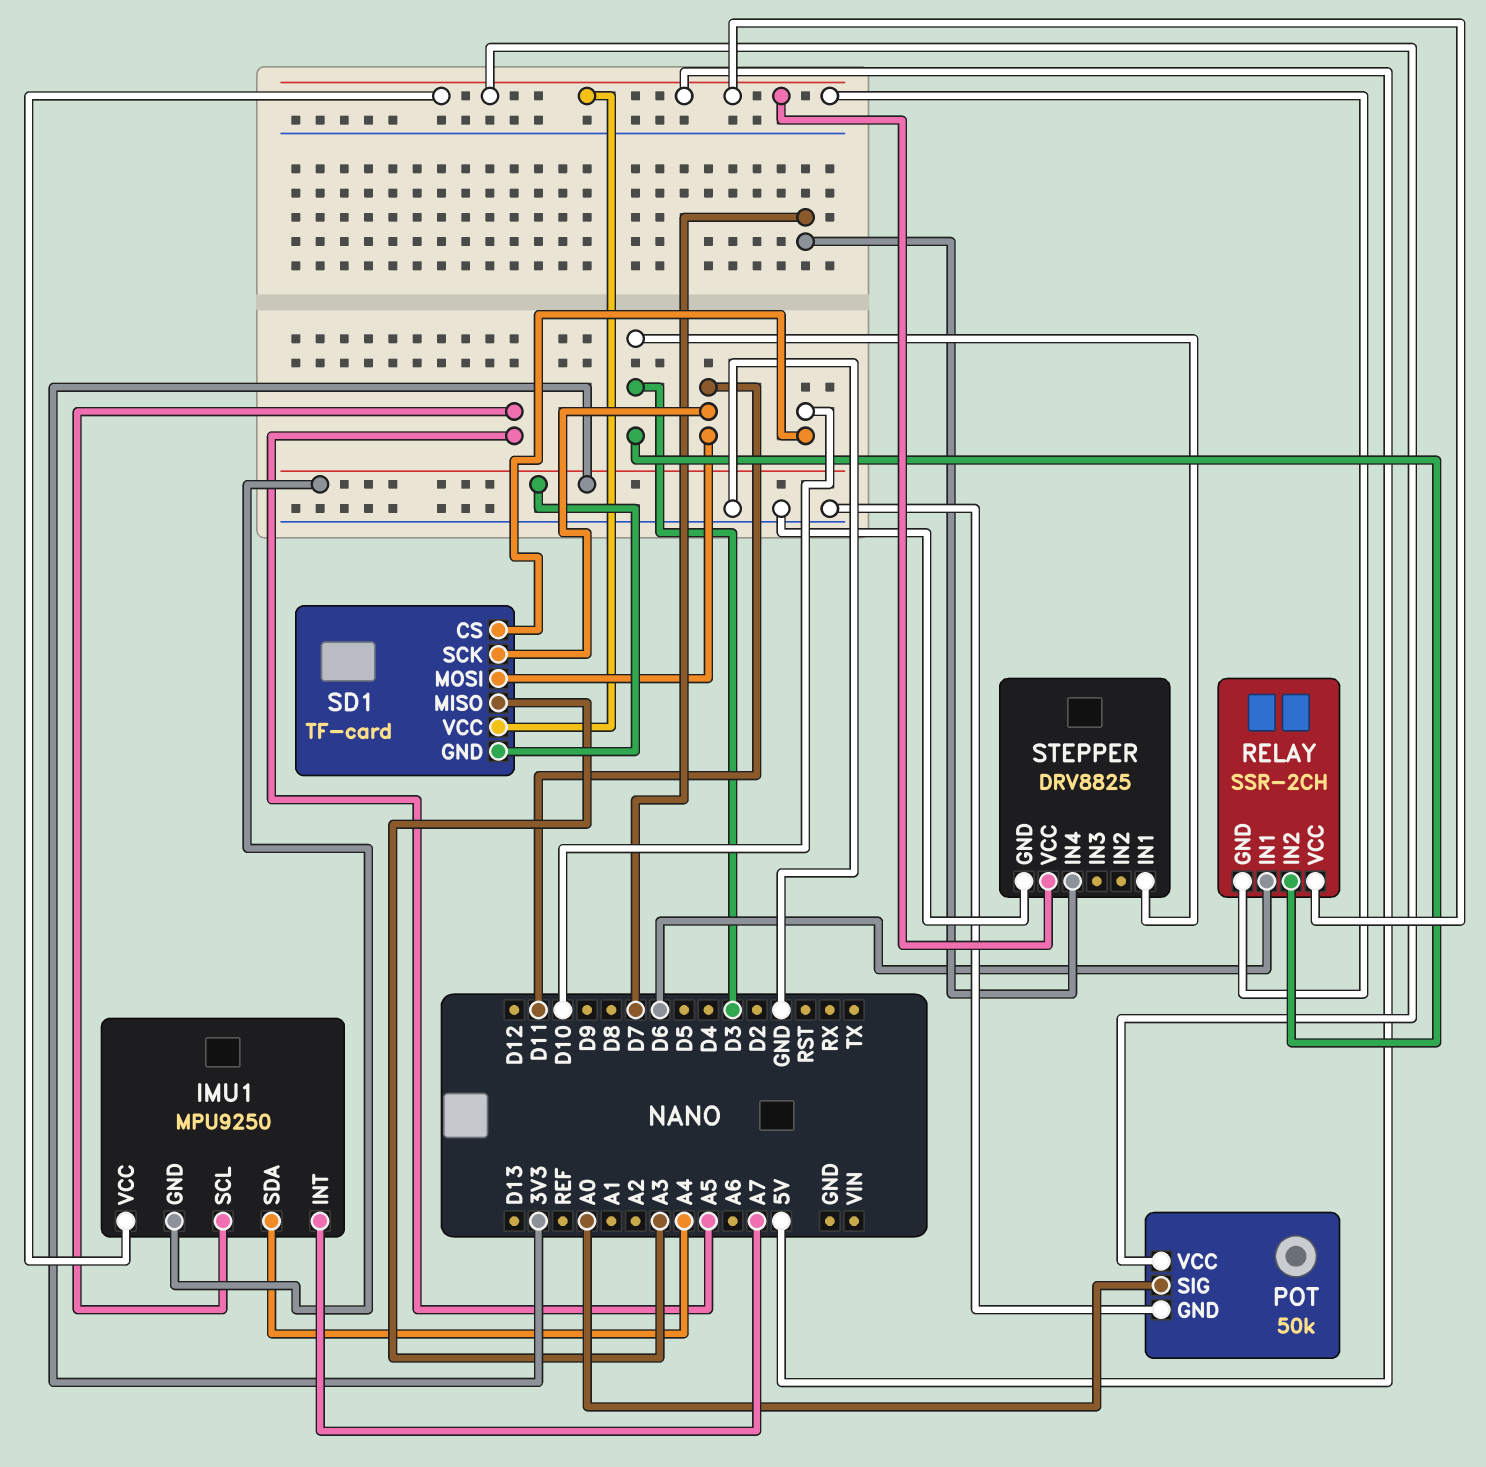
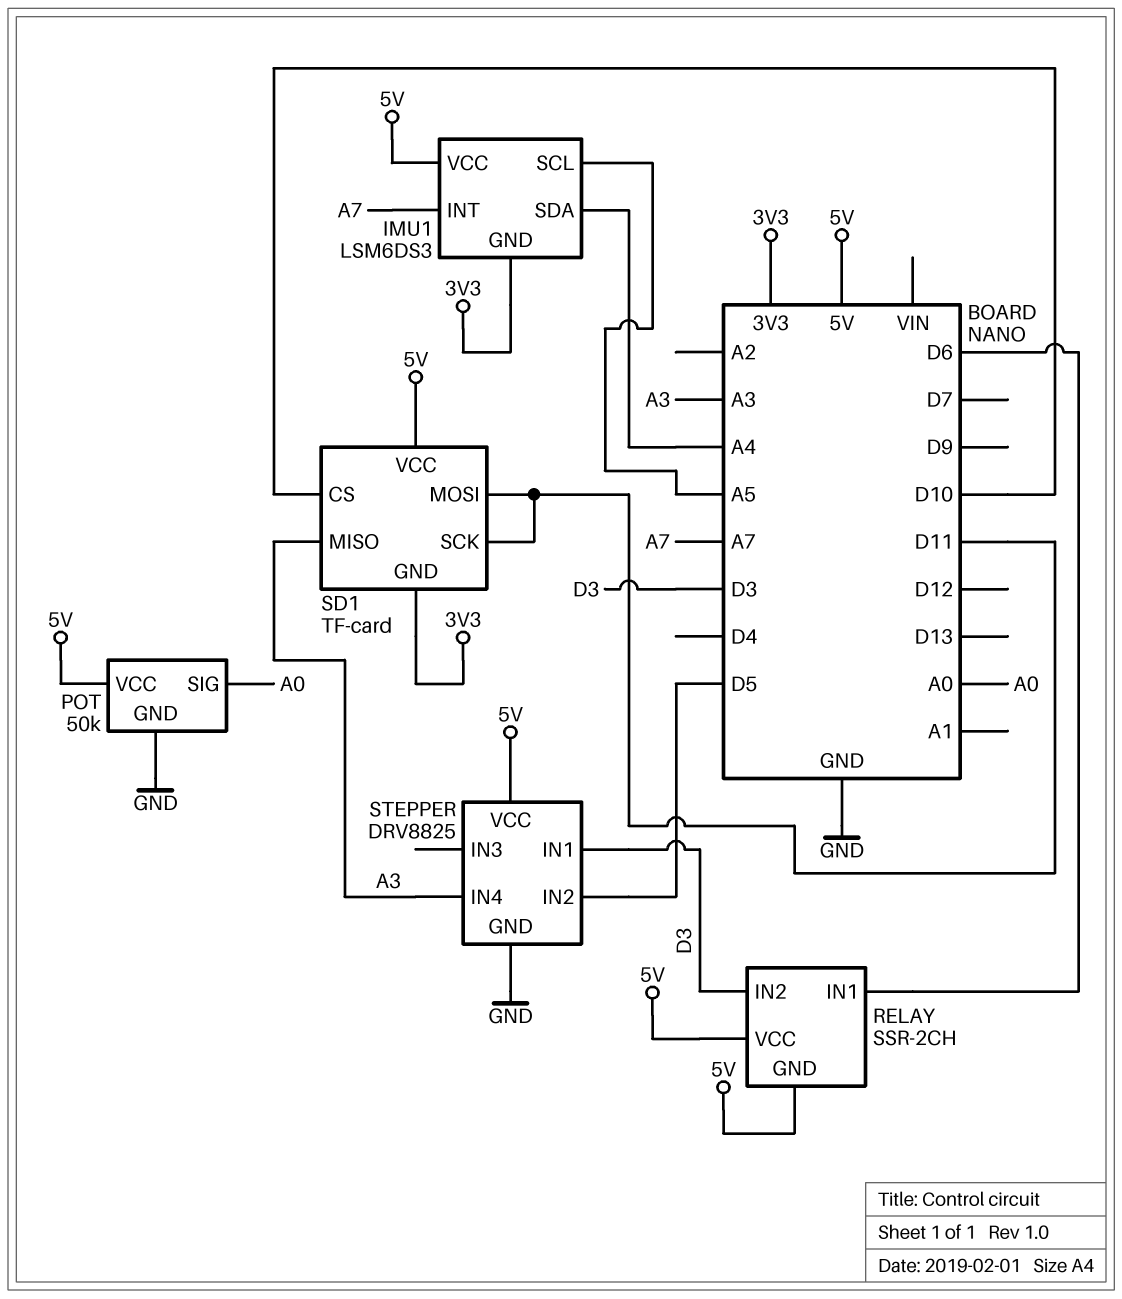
IMU1: MPU9250 -> LSM6DS3
STEPPER pin IN2: none -> D5
STEPPER pin IN4: D7 -> A3

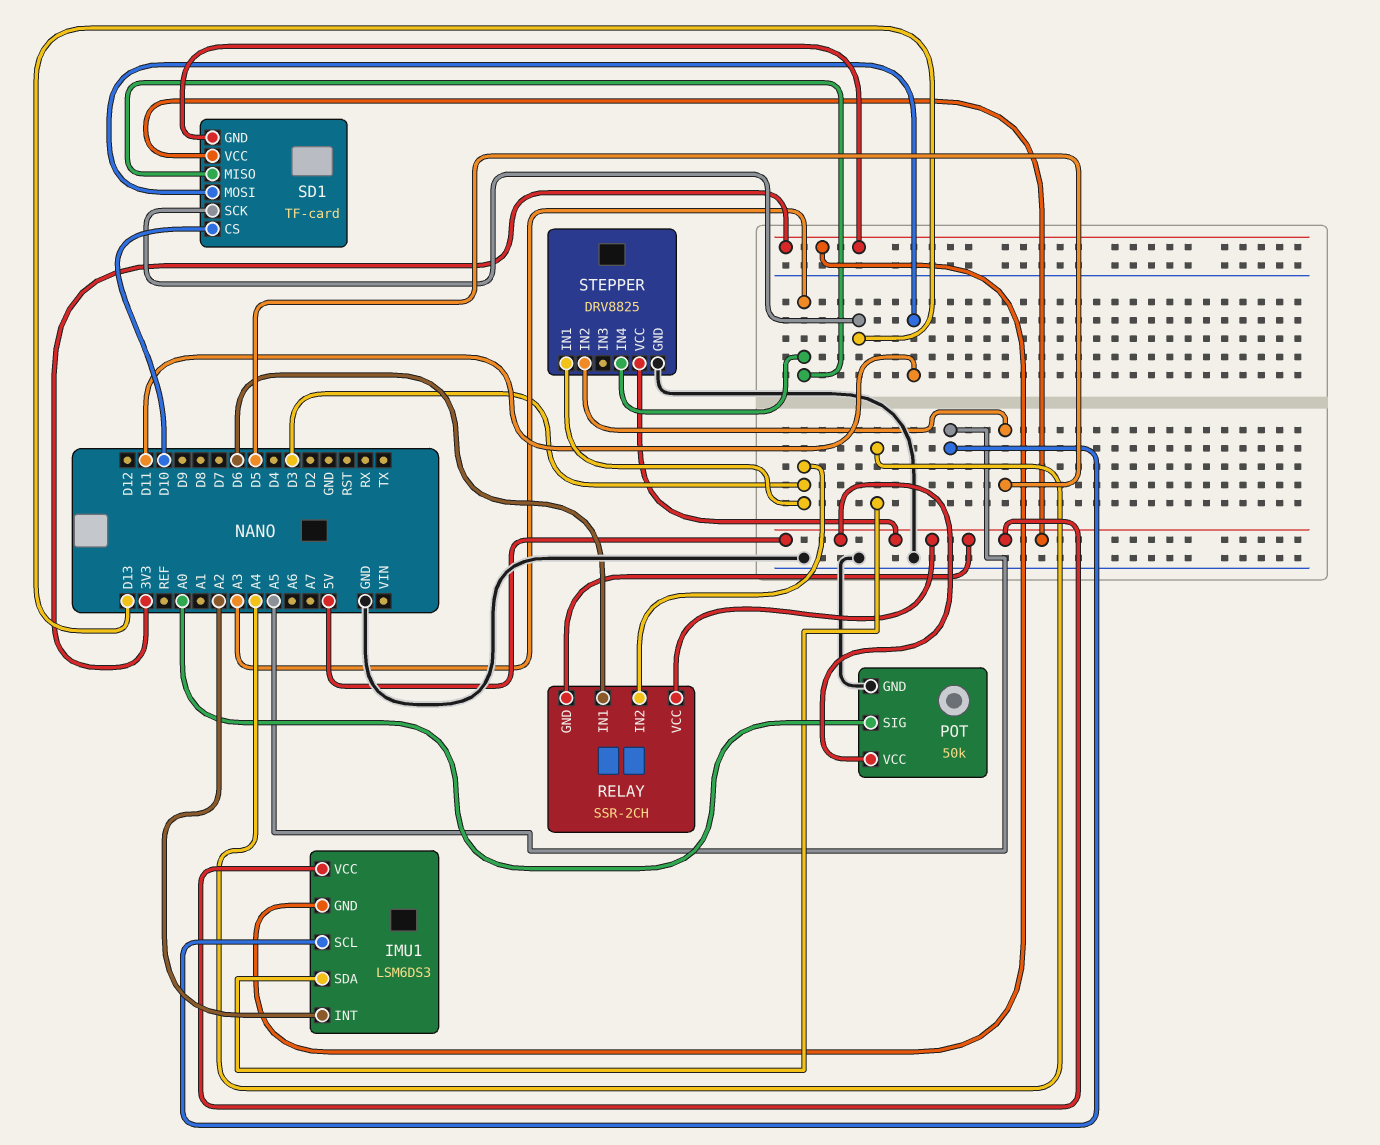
IMU1 pin INT: A7 -> A2
SD1 pin SCK: D11 -> D13

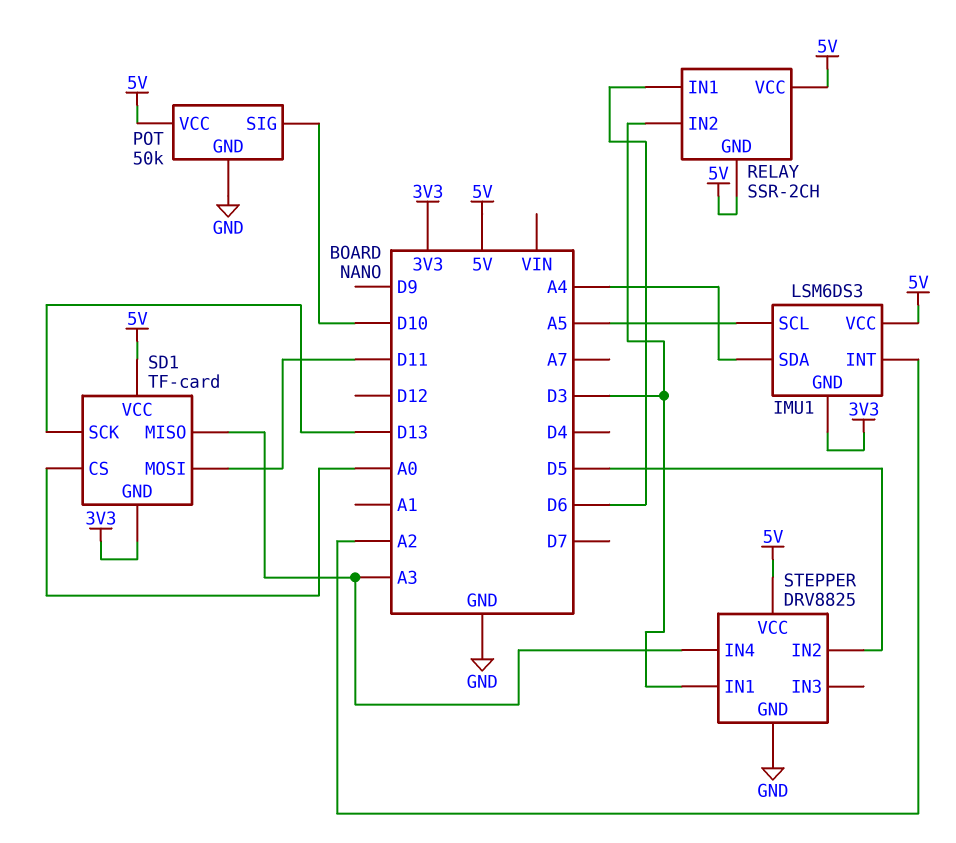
POT pin SIG: A0 -> D10
SD1 pin CS: D10 -> A0

